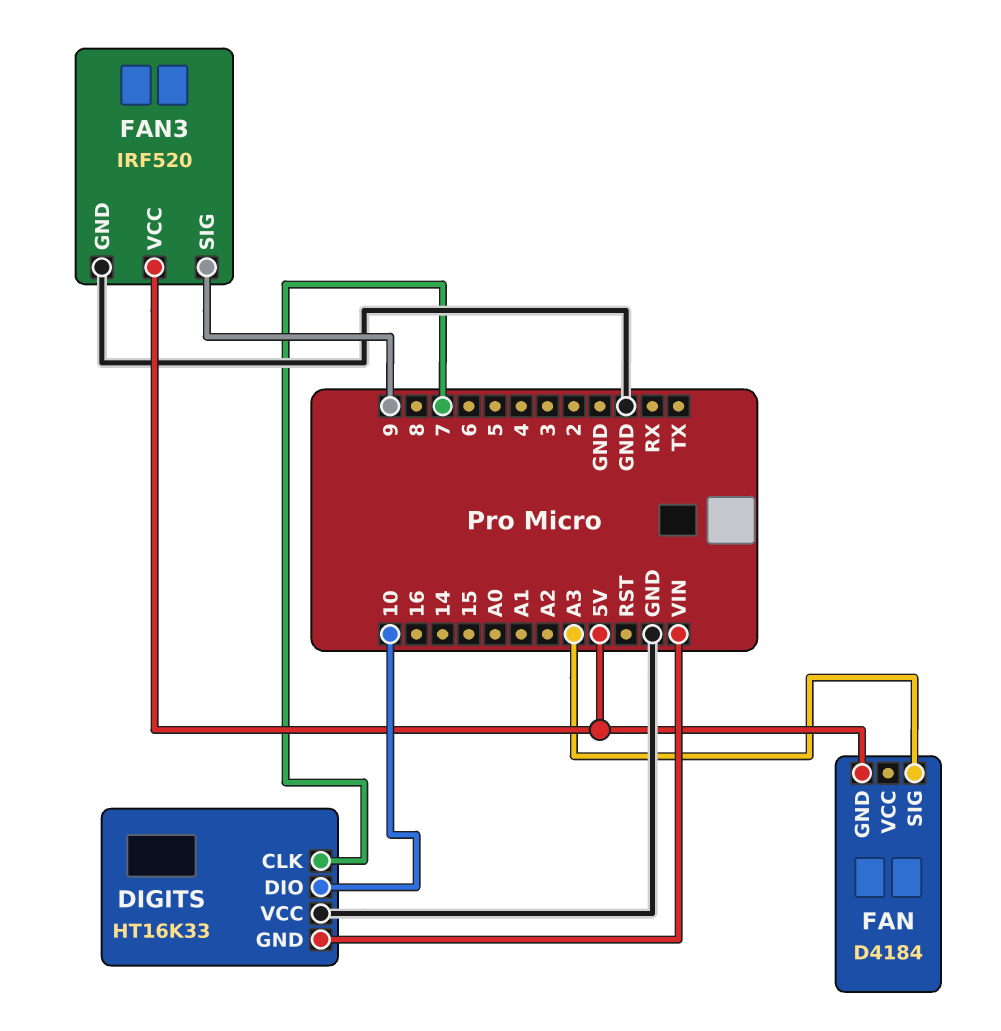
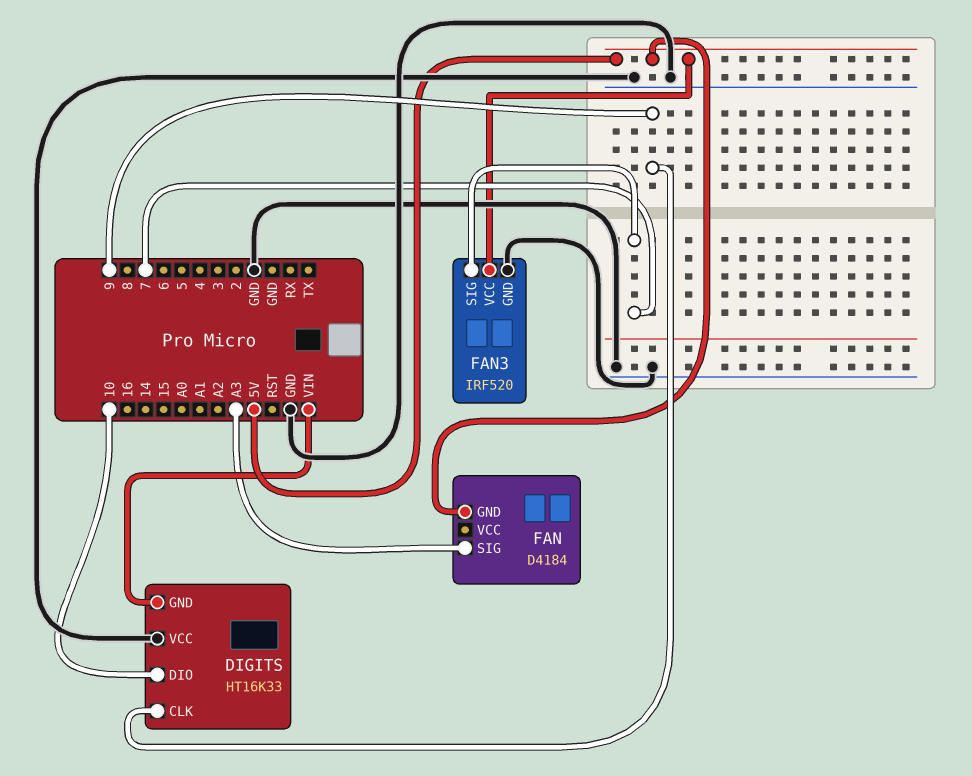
DIGITS pin CLK: 7 -> 9
FAN3 pin SIG: 9 -> 7

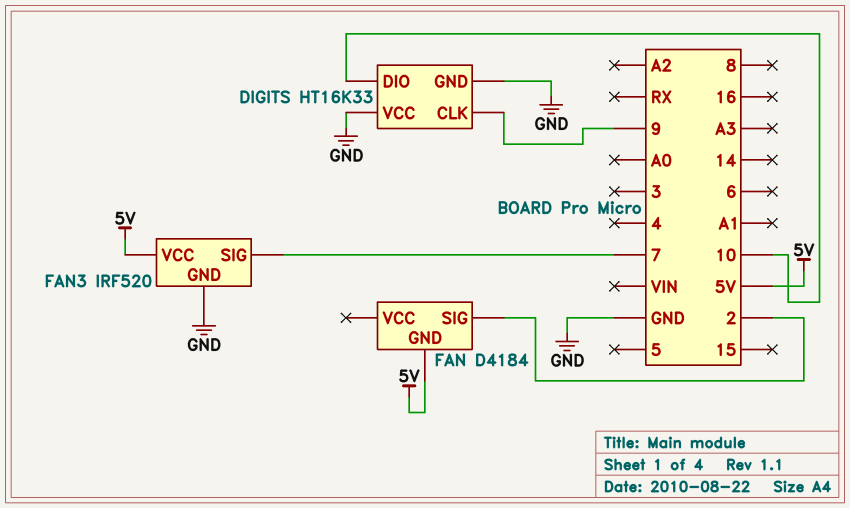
DIGITS pin GND: VIN -> GND
FAN pin SIG: A3 -> 2

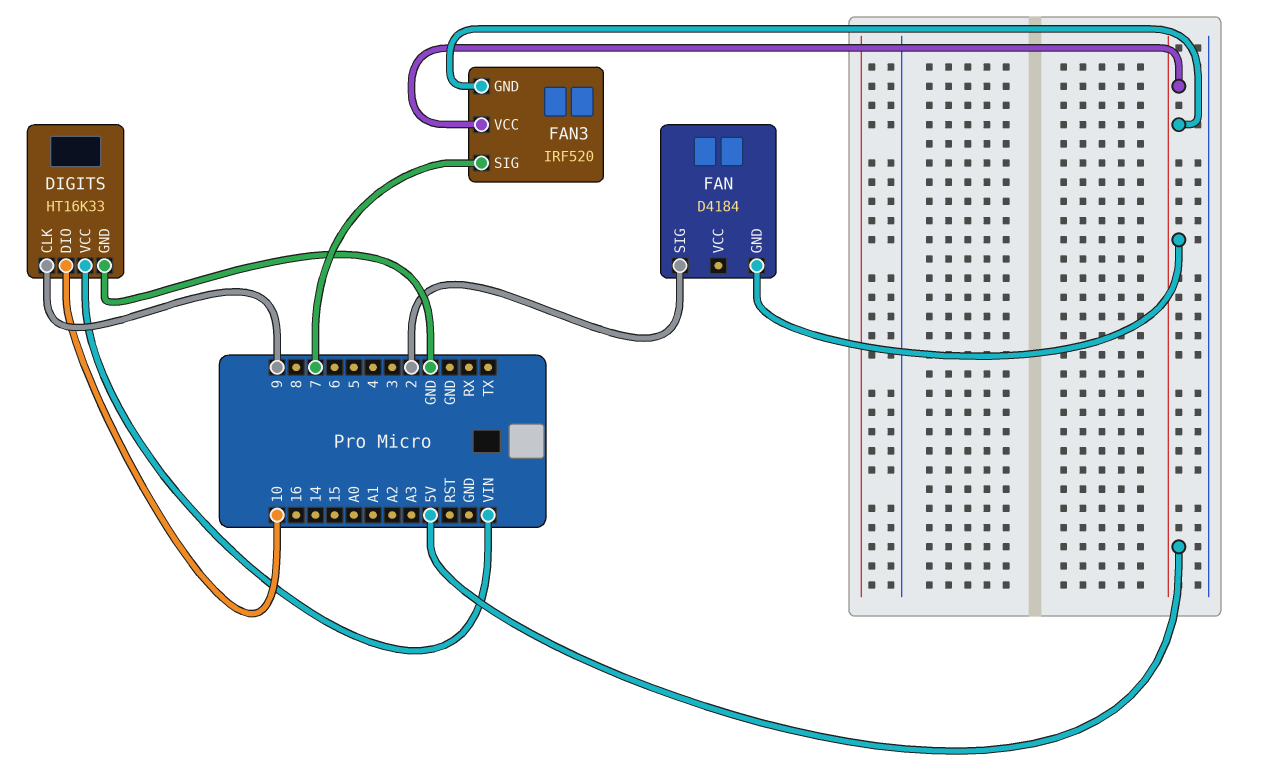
DIGITS pin VCC: GND -> VIN
FAN3 pin GND: GND -> 5V

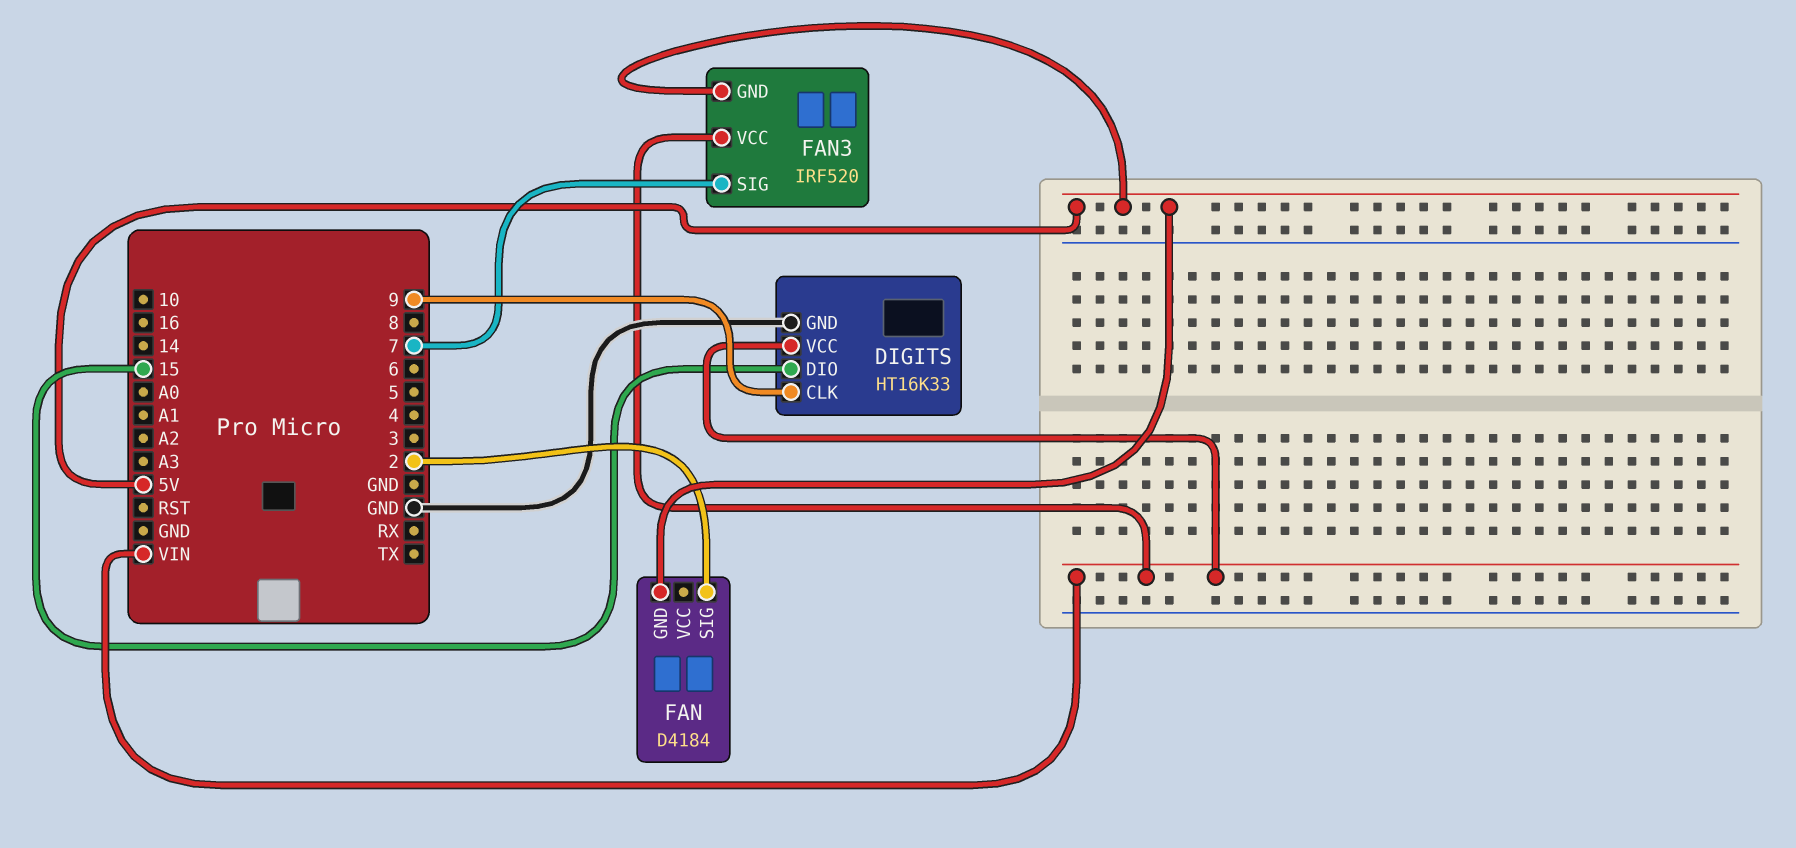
DIGITS pin DIO: 10 -> 15
FAN3 pin VCC: 5V -> VIN

